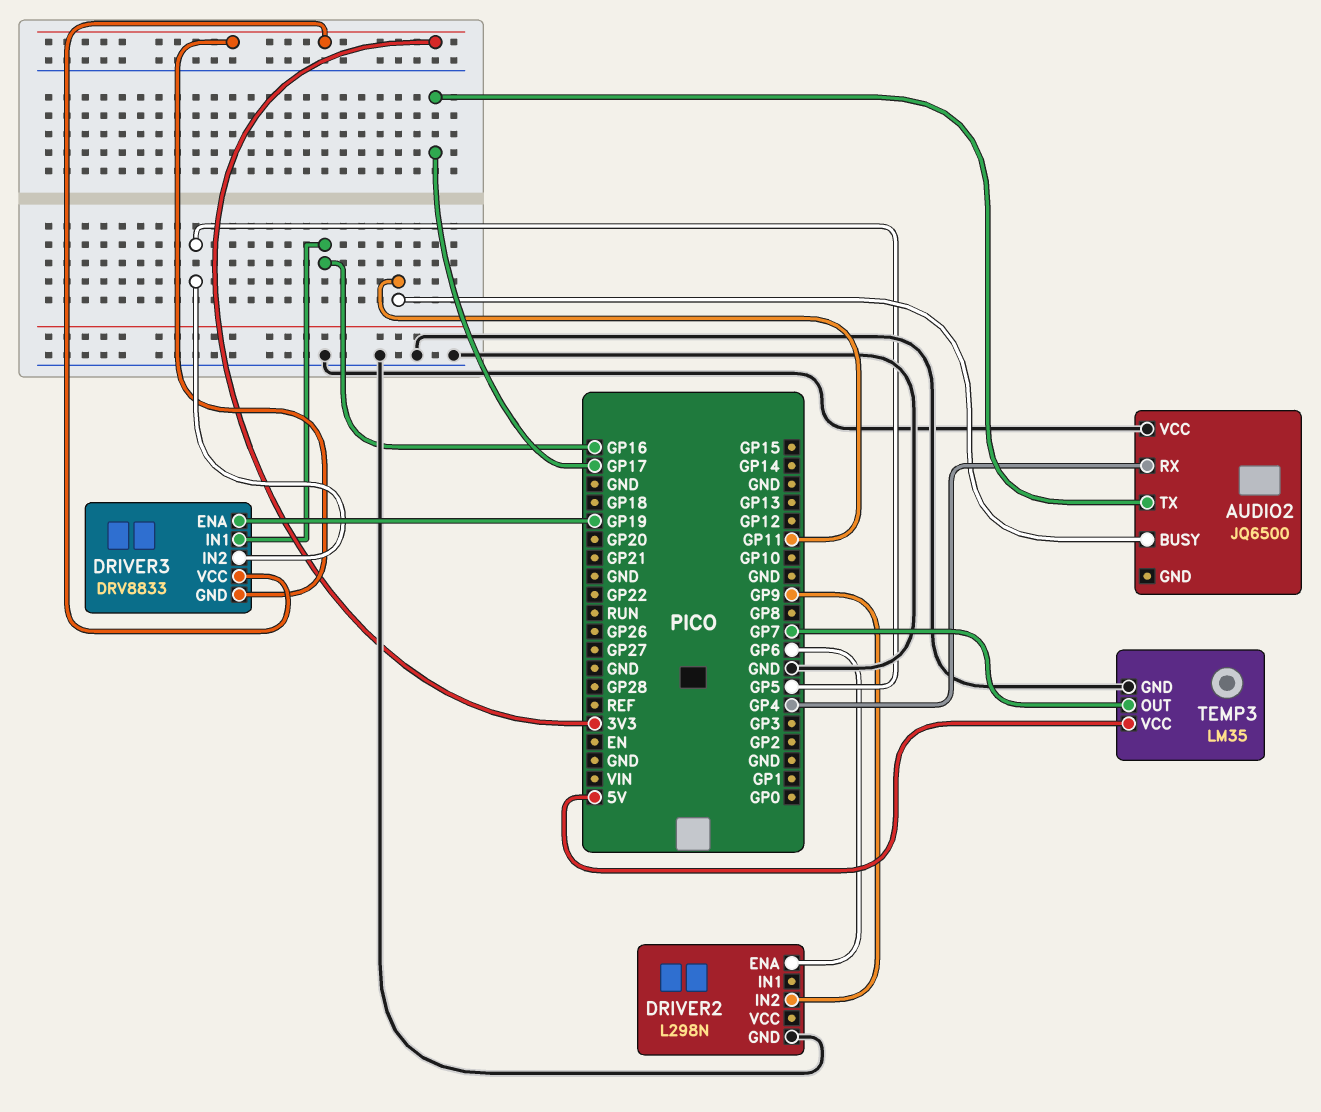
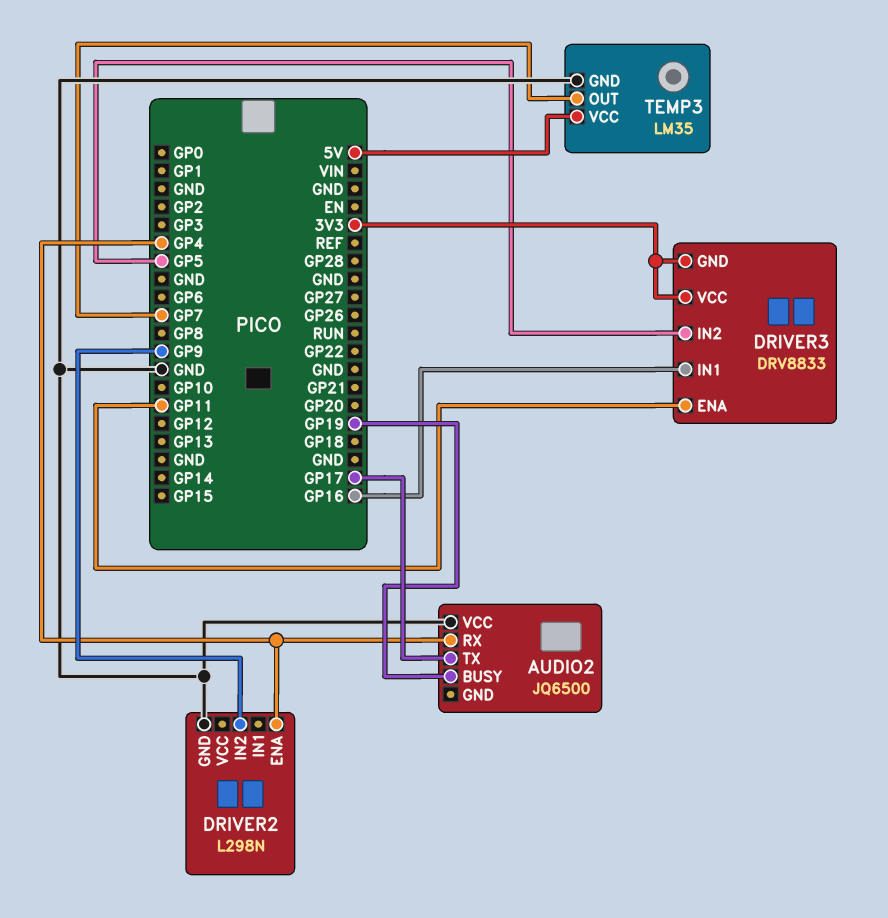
AUDIO2 pin BUSY: GP11 -> GP19
DRIVER2 pin ENA: GP6 -> GP4
DRIVER3 pin ENA: GP19 -> GP11

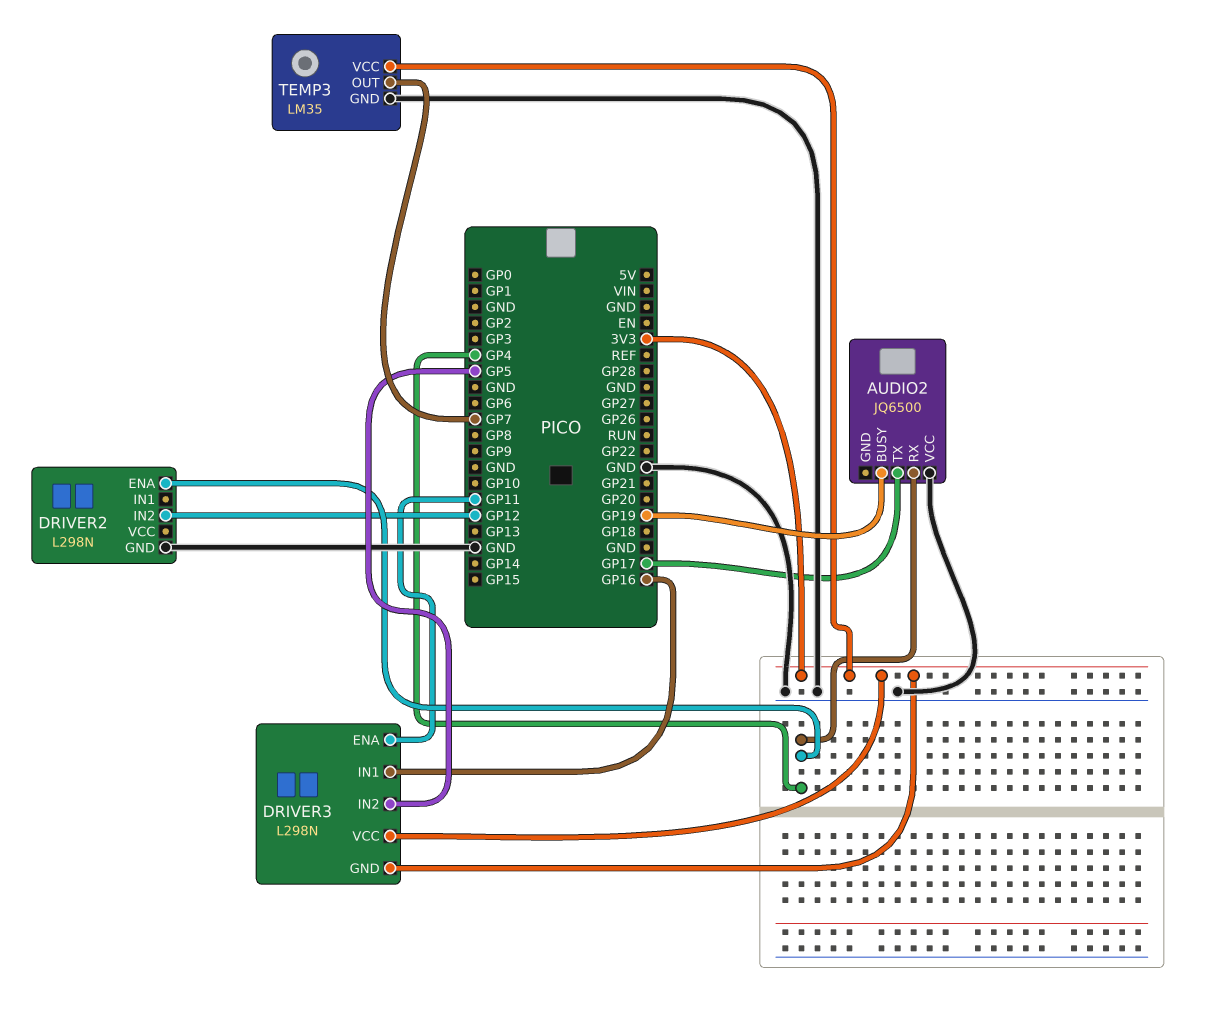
DRIVER2 pin IN2: GP9 -> GP12
DRIVER3: DRV8833 -> L298N
TEMP3 pin VCC: 5V -> 3V3

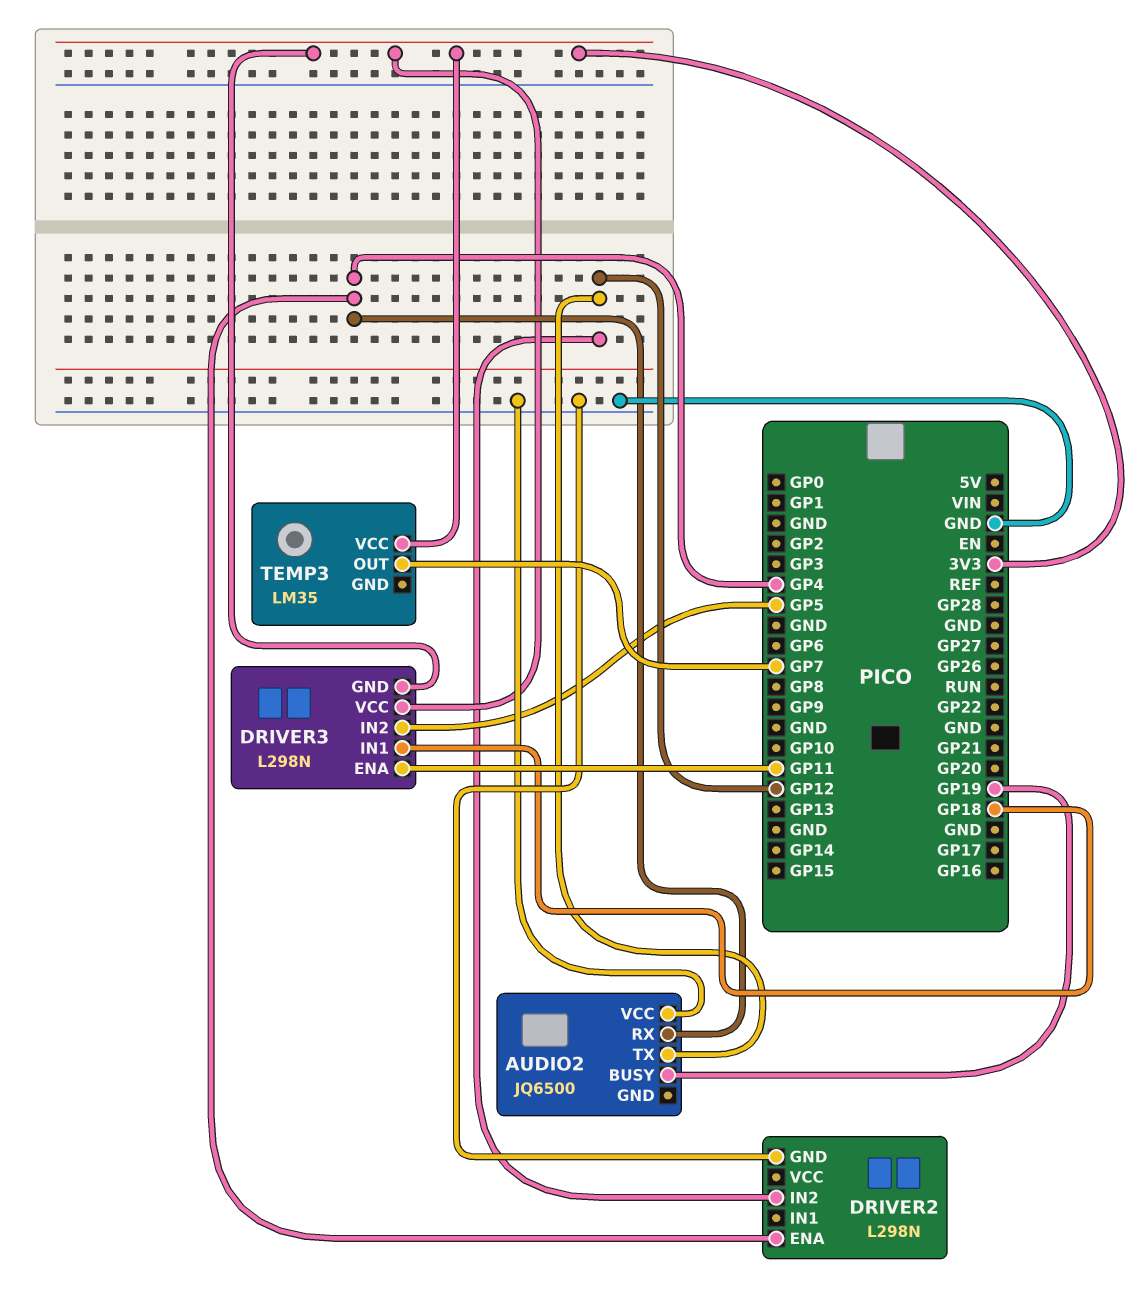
AUDIO2 pin TX: GP17 -> GP12
DRIVER3 pin IN1: GP16 -> GP18
TEMP3 pin GND: GND -> none

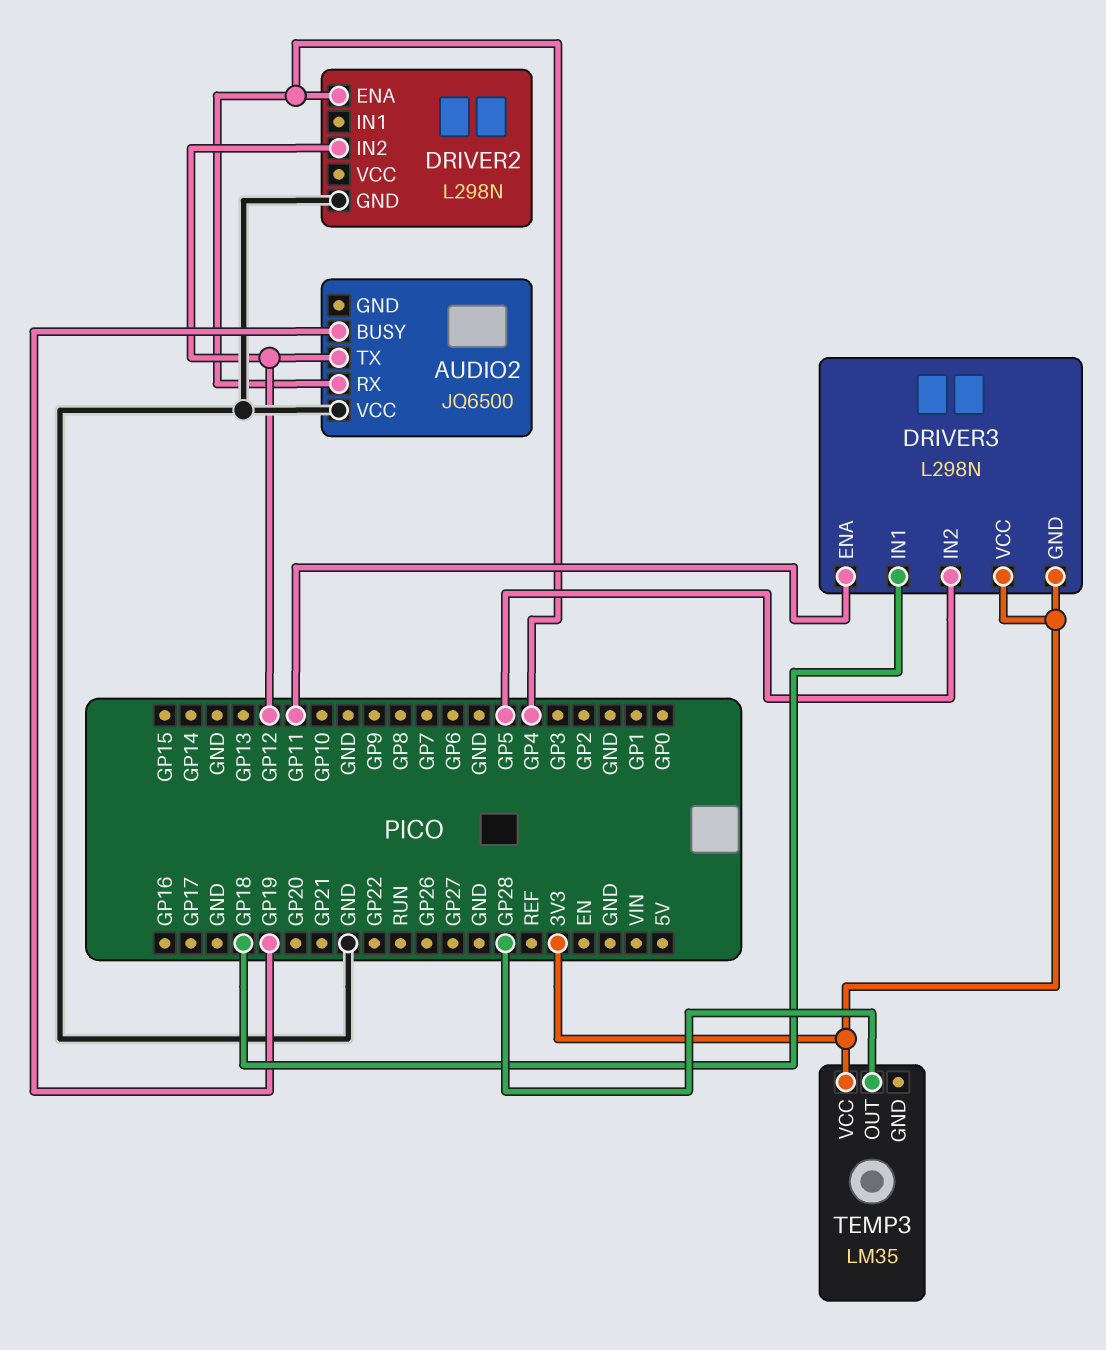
TEMP3 pin OUT: GP7 -> GP28

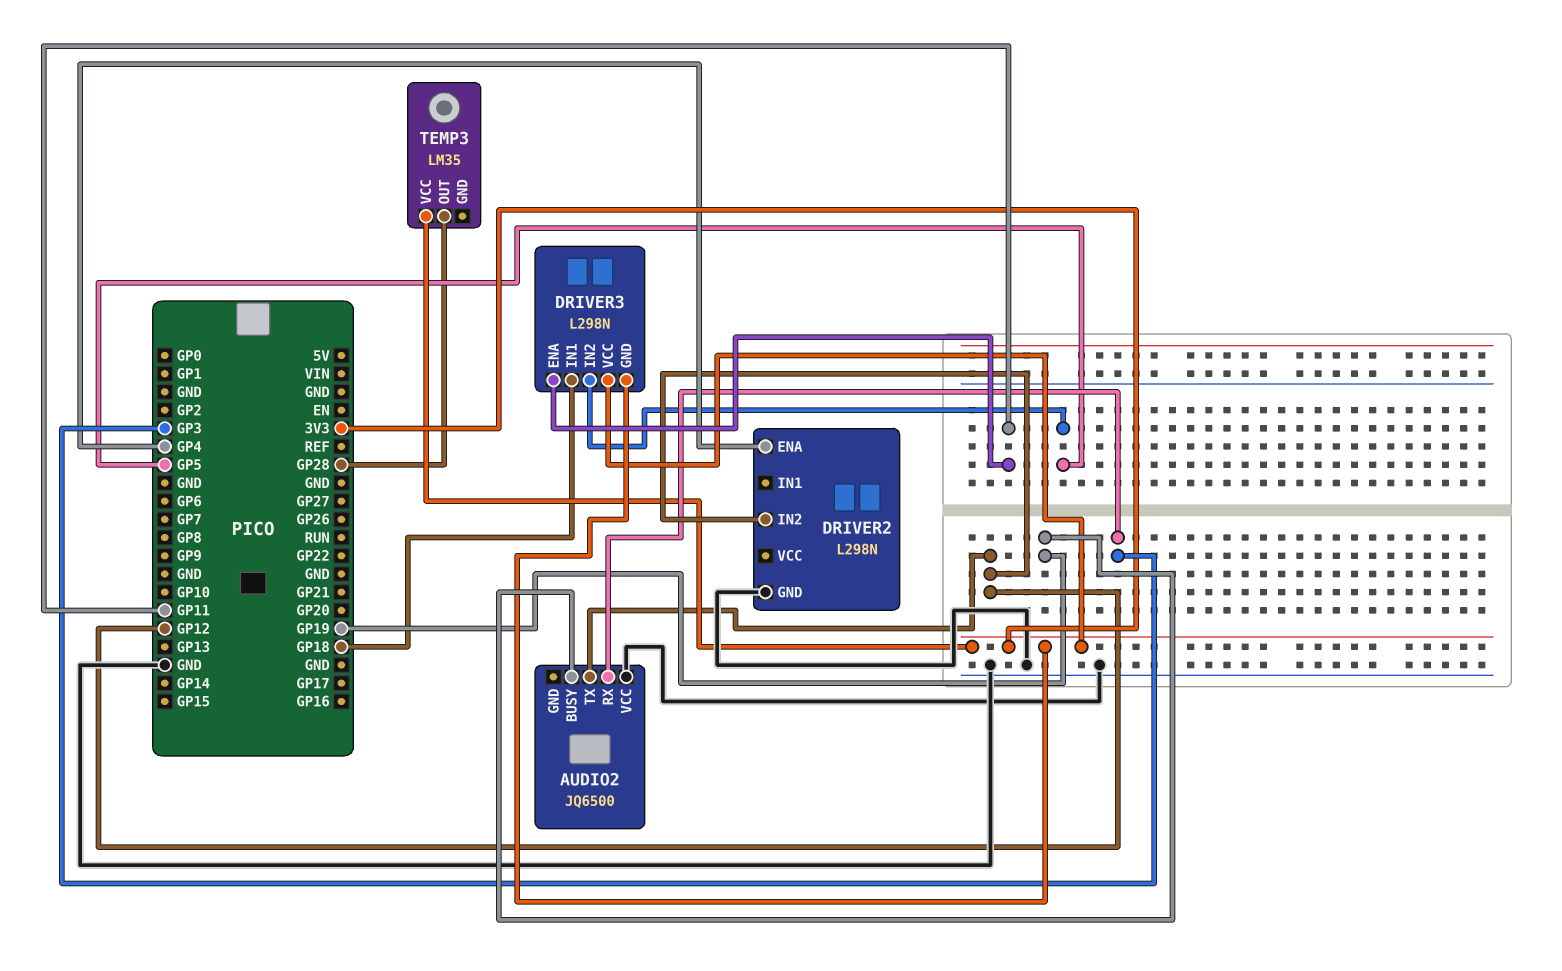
AUDIO2 pin RX: GP4 -> GP3

